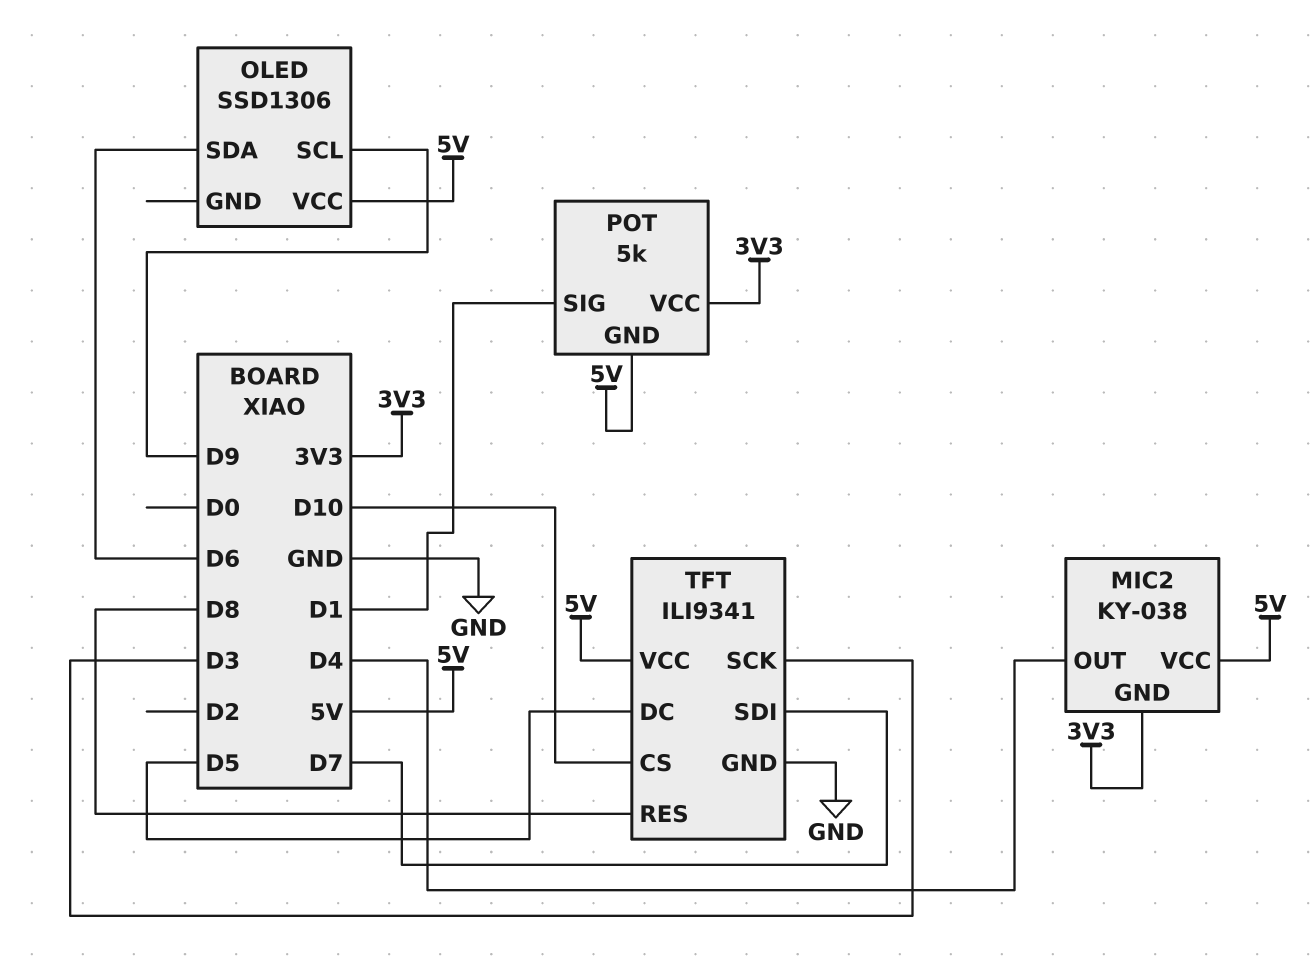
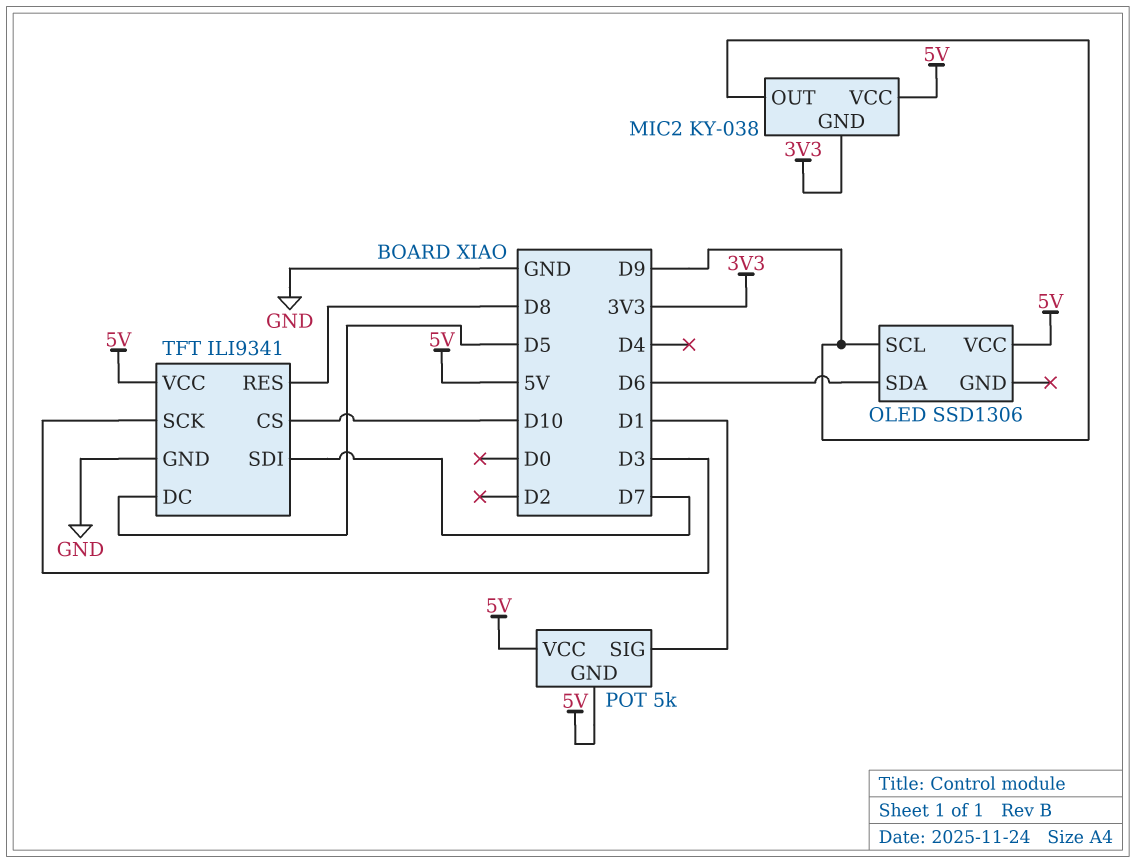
MIC2 pin OUT: D4 -> D9
POT pin VCC: 3V3 -> 5V

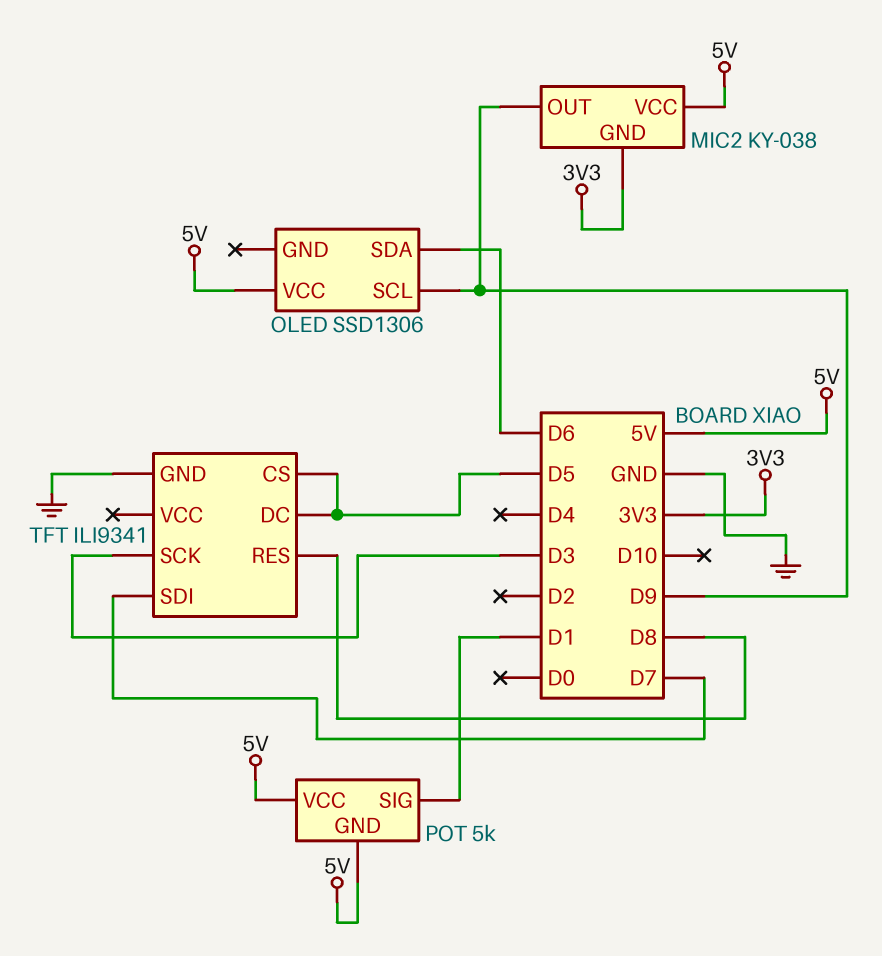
TFT pin CS: D10 -> D5
TFT pin VCC: 5V -> none

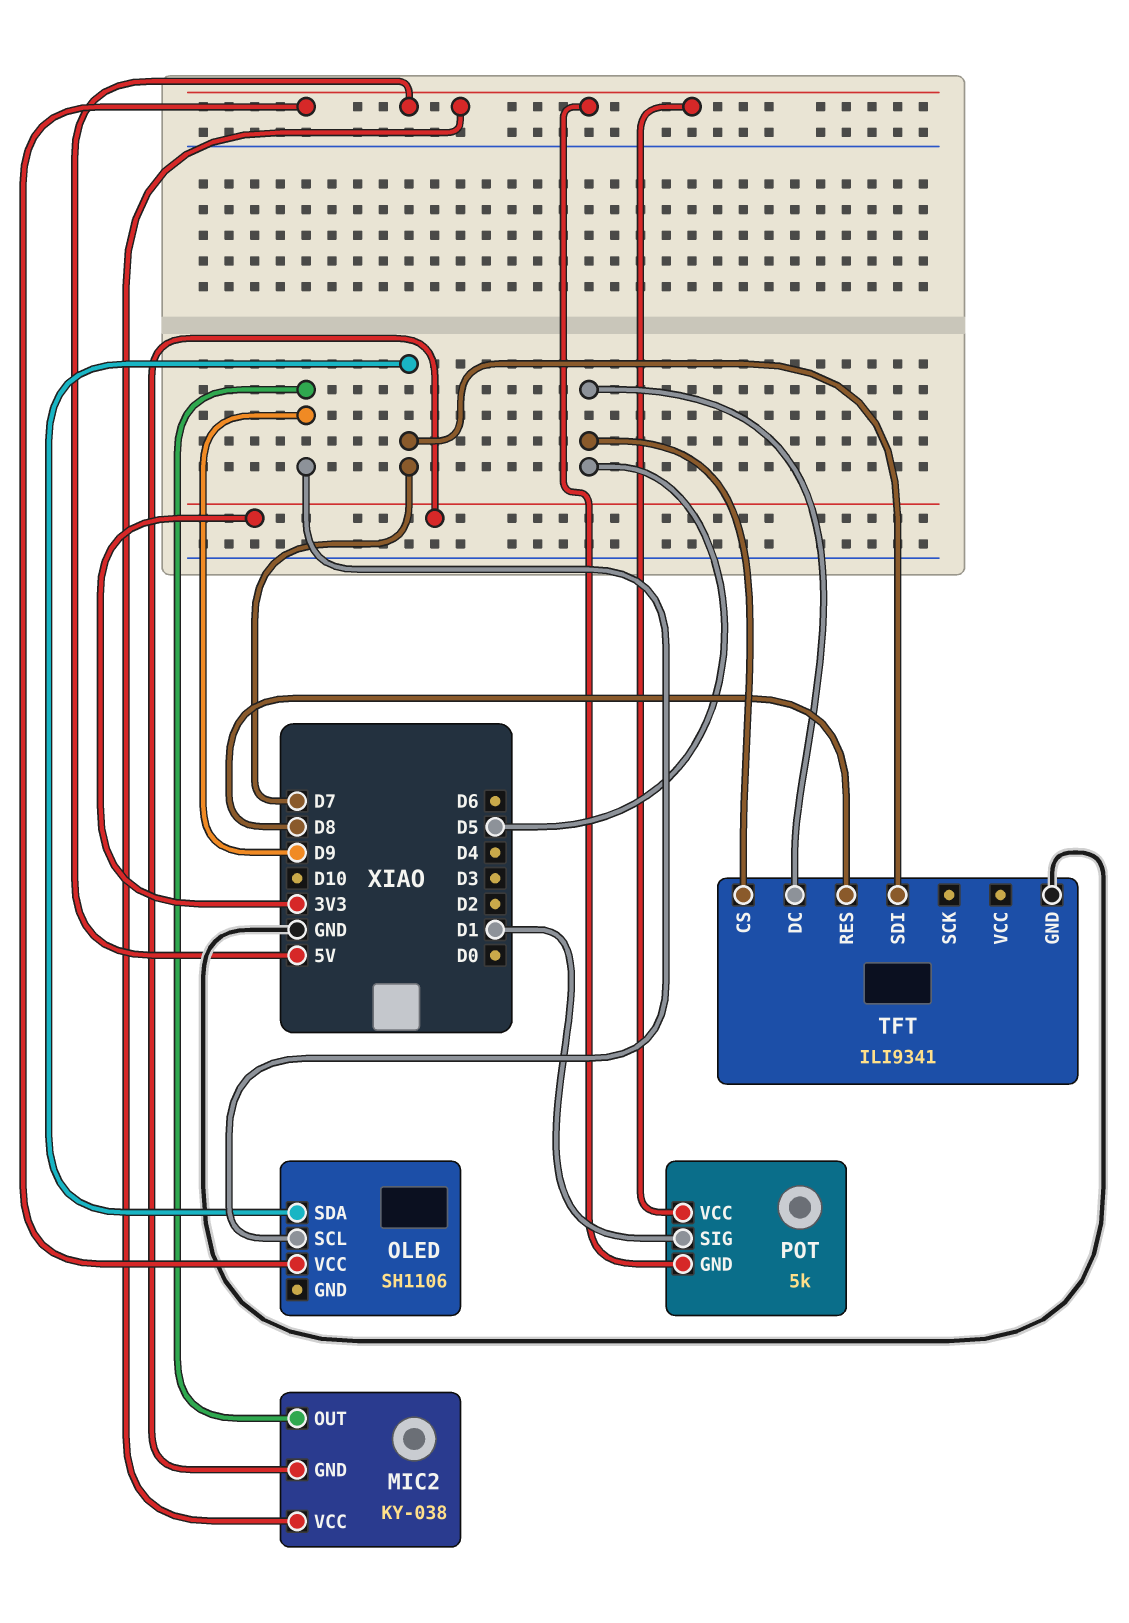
OLED: SSD1306 -> SH1106
OLED pin SDA: D6 -> D7
TFT pin SCK: D3 -> none

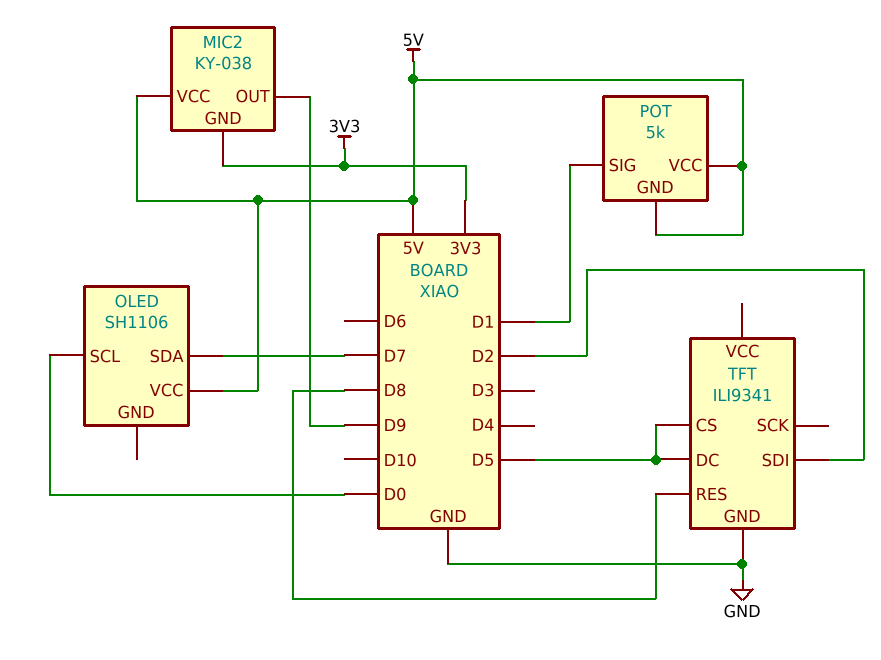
OLED pin SCL: D9 -> D0
TFT pin SDI: D7 -> D2

